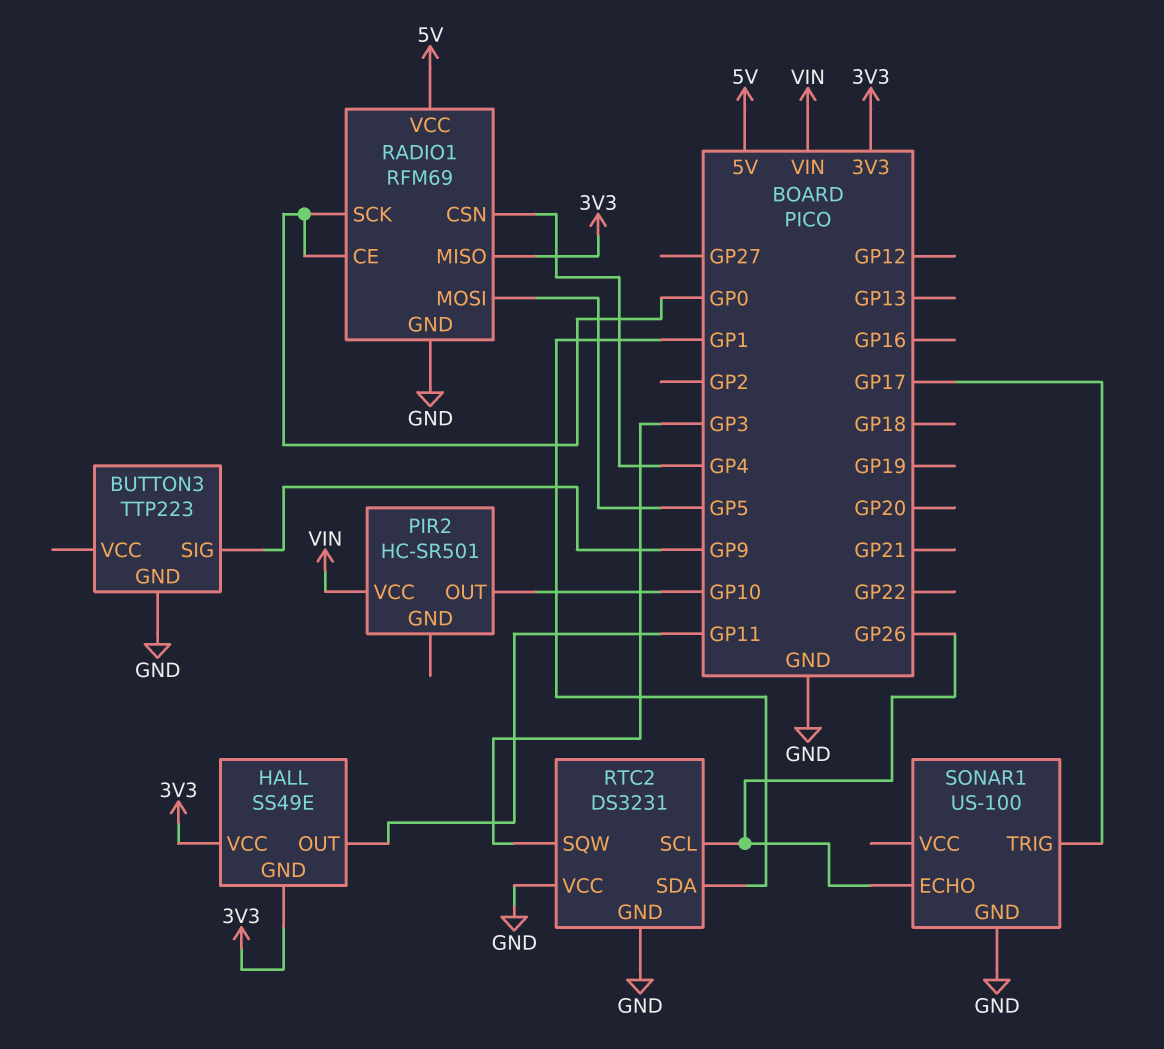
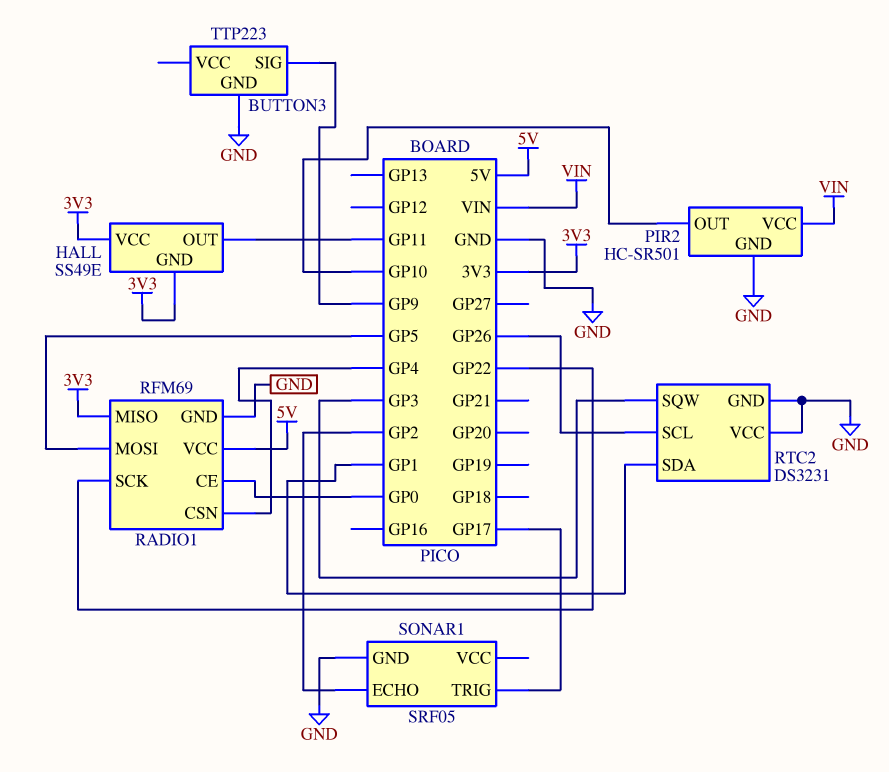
PIR2 pin GND: none -> GND
RADIO1 pin SCK: GP0 -> GP22
SONAR1: US-100 -> SRF05
SONAR1 pin ECHO: GP26 -> GP2

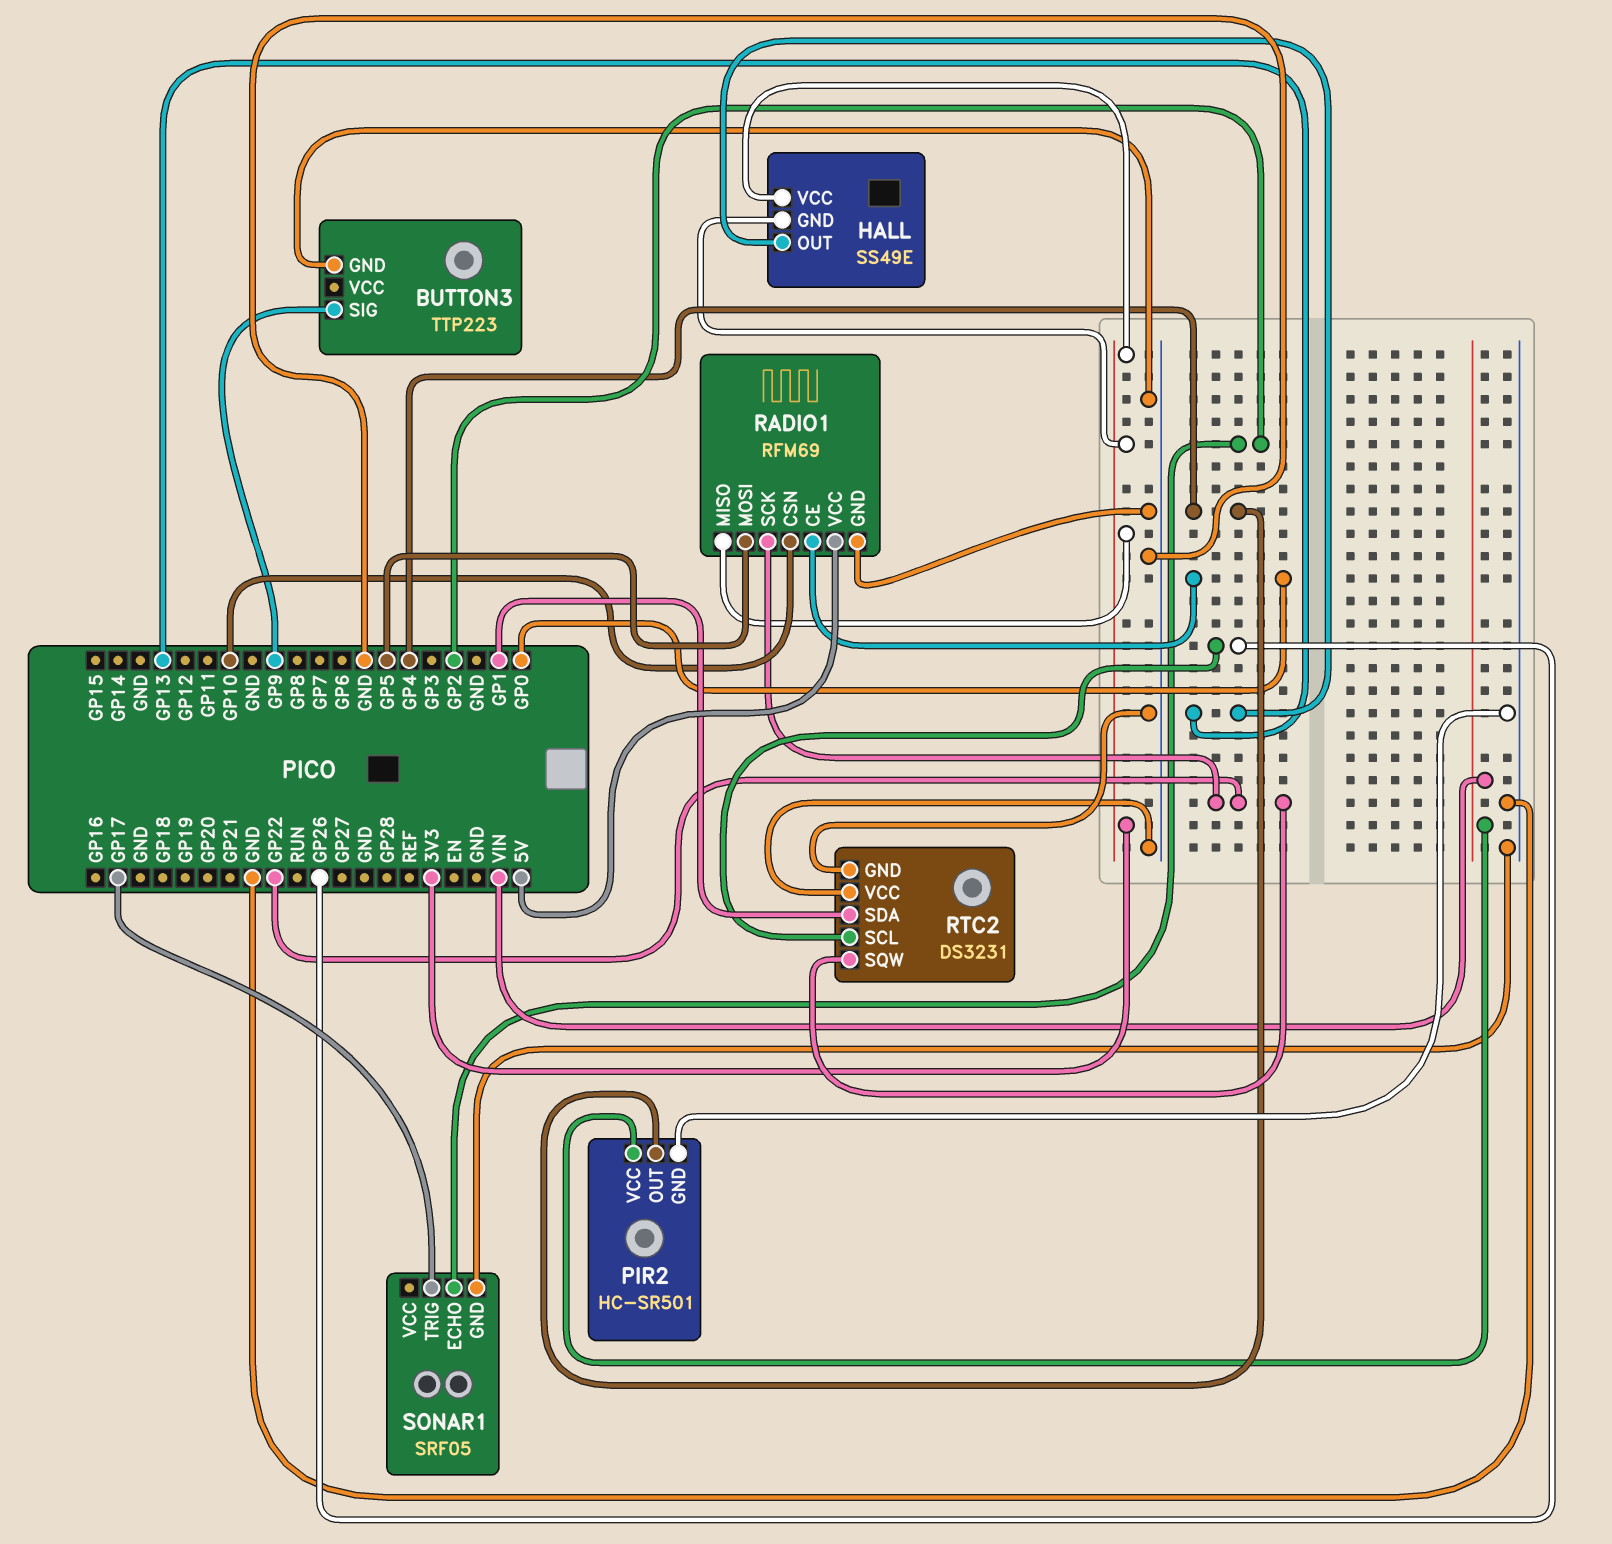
HALL pin OUT: GP11 -> GP13
PIR2 pin OUT: GP10 -> GP4
RADIO1 pin CSN: GP4 -> GP10
RTC2 pin SQW: GP3 -> GP22

